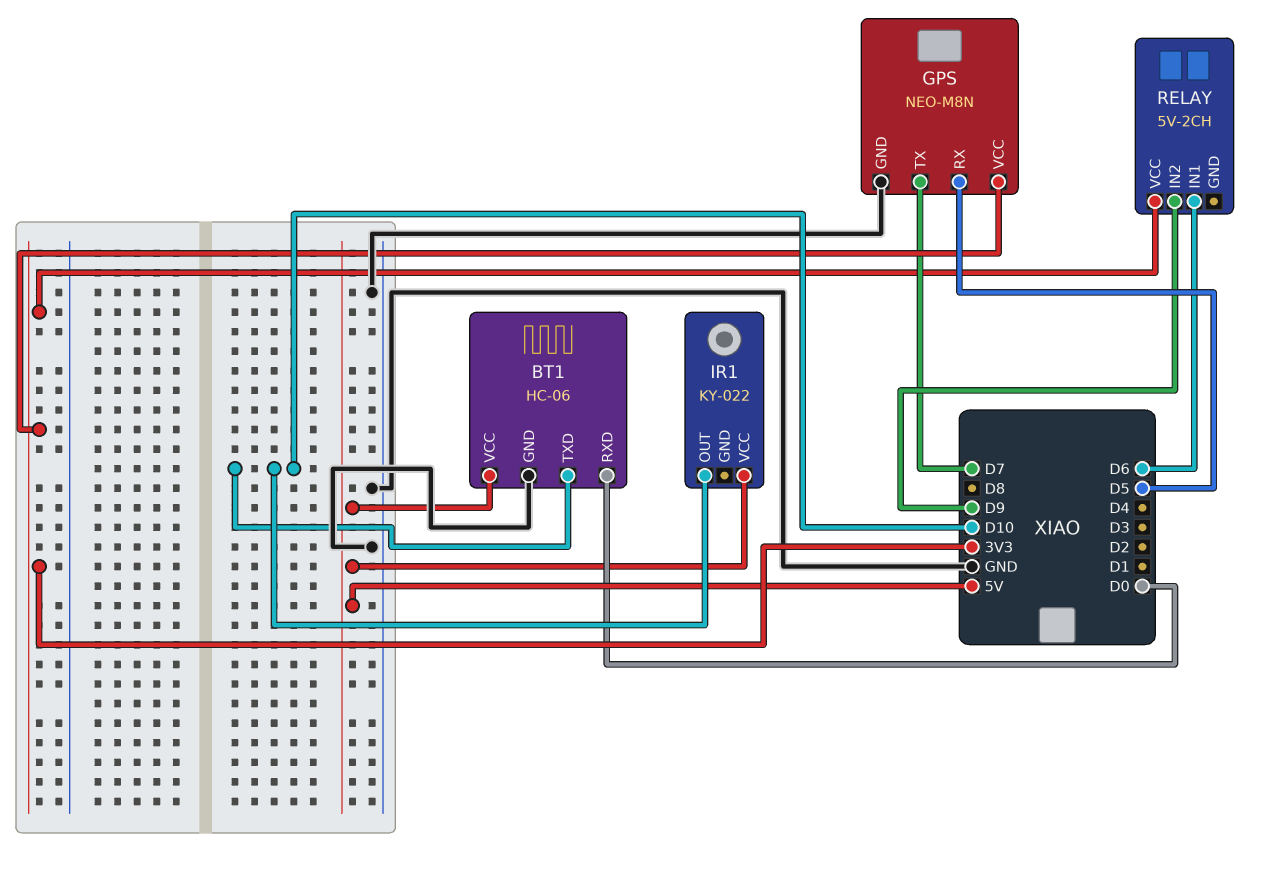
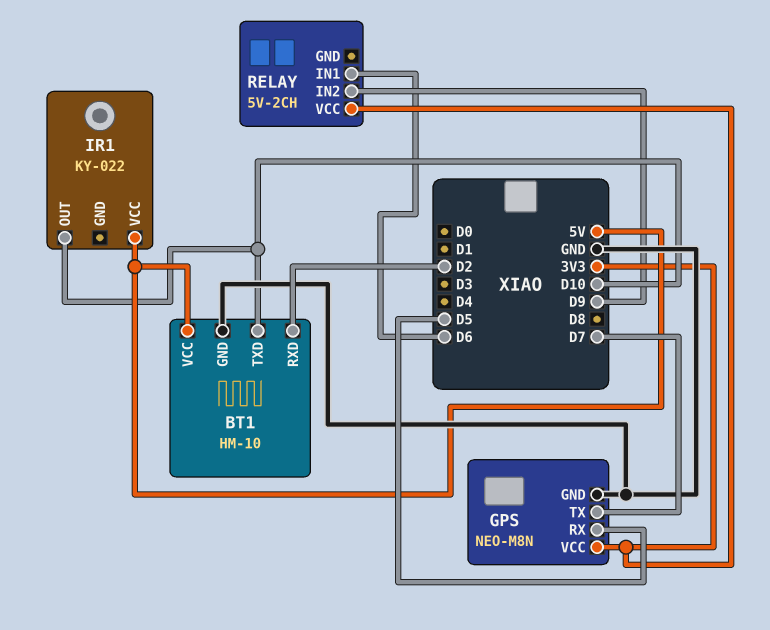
BT1: HC-06 -> HM-10
BT1 pin RXD: D0 -> D2

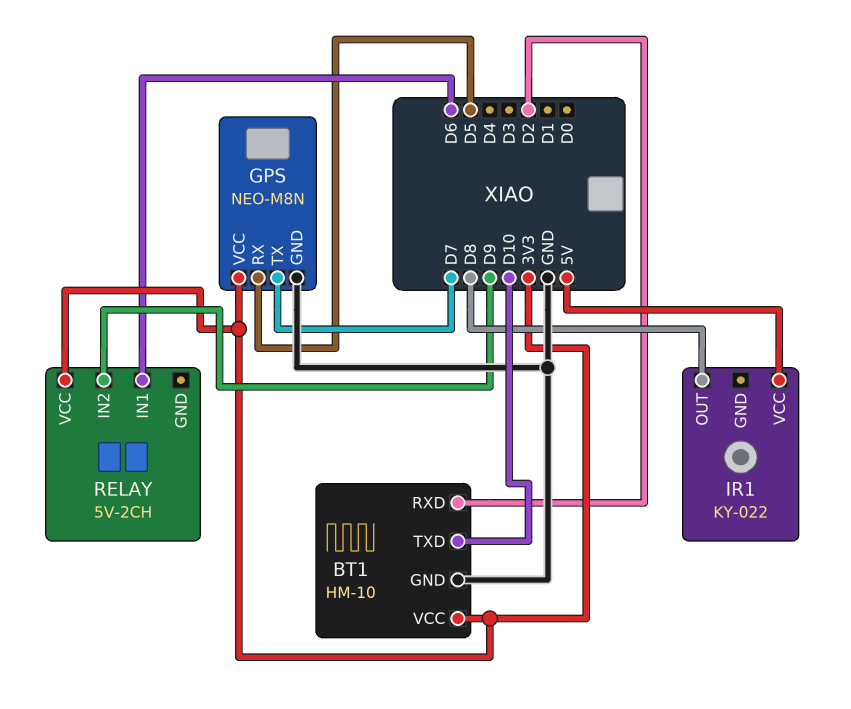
BT1 pin VCC: 5V -> 3V3
IR1 pin OUT: D10 -> D8

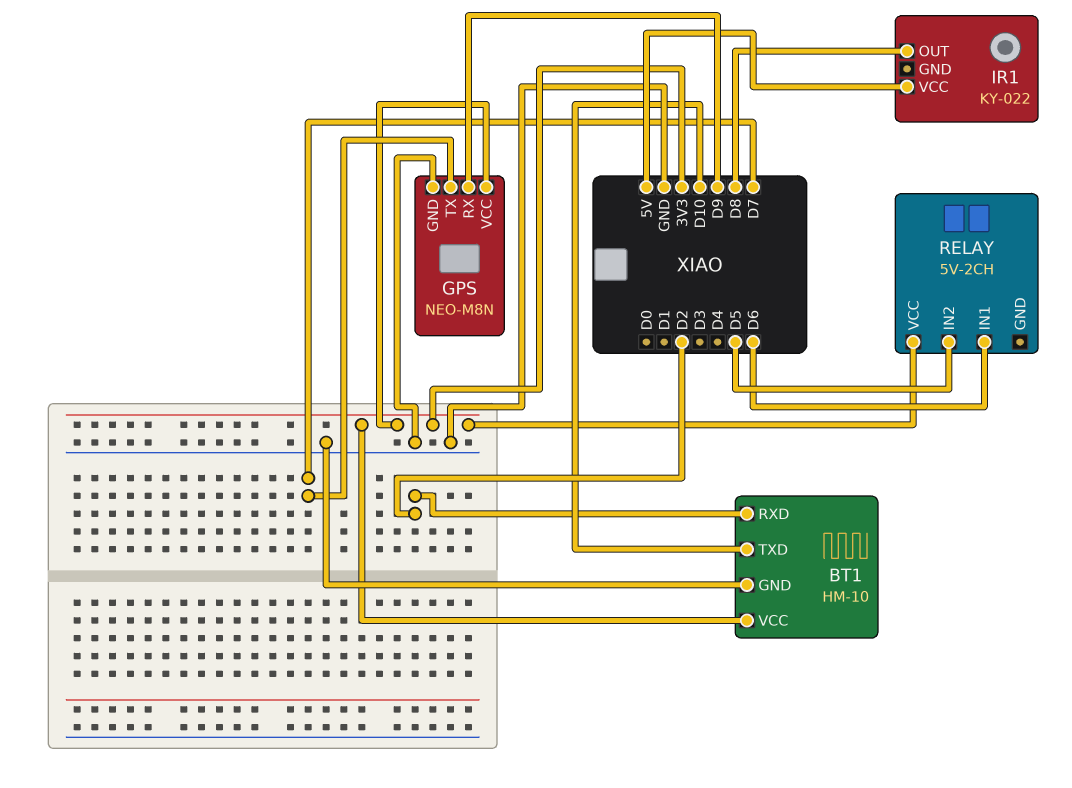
GPS pin RX: D5 -> D9
RELAY pin IN2: D9 -> D5

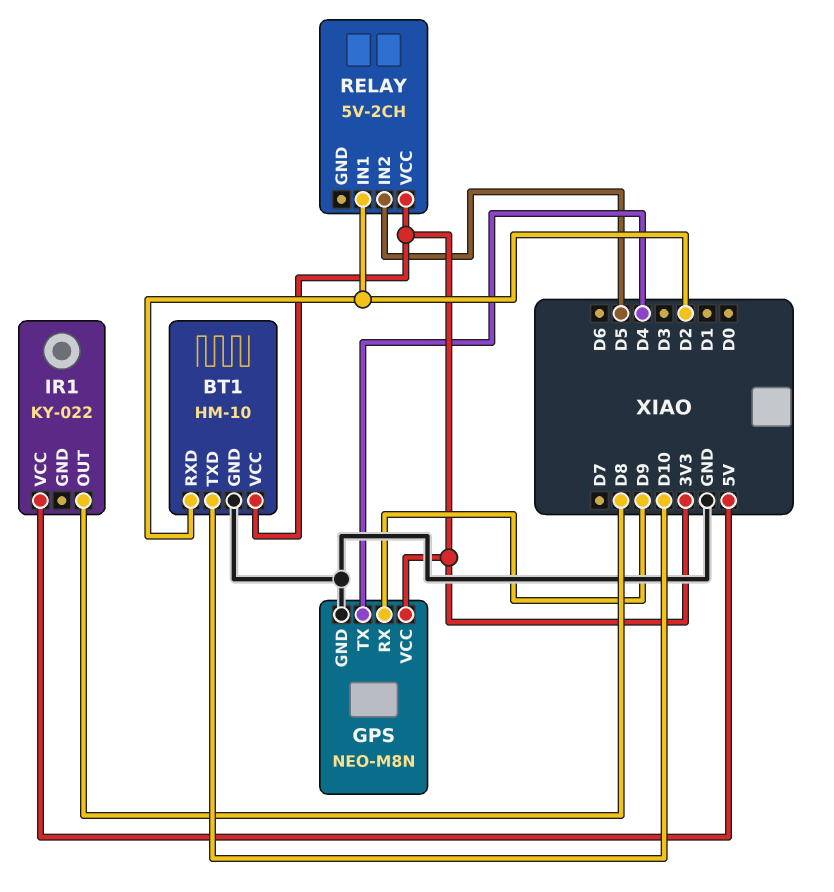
GPS pin TX: D7 -> D4
RELAY pin IN1: D6 -> D2

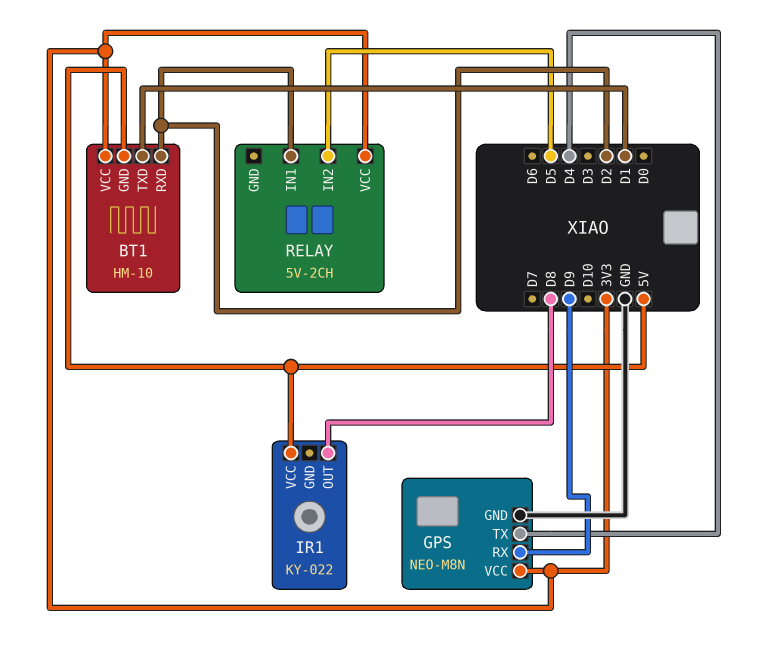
BT1 pin GND: GND -> 5V
BT1 pin TXD: D10 -> D1

